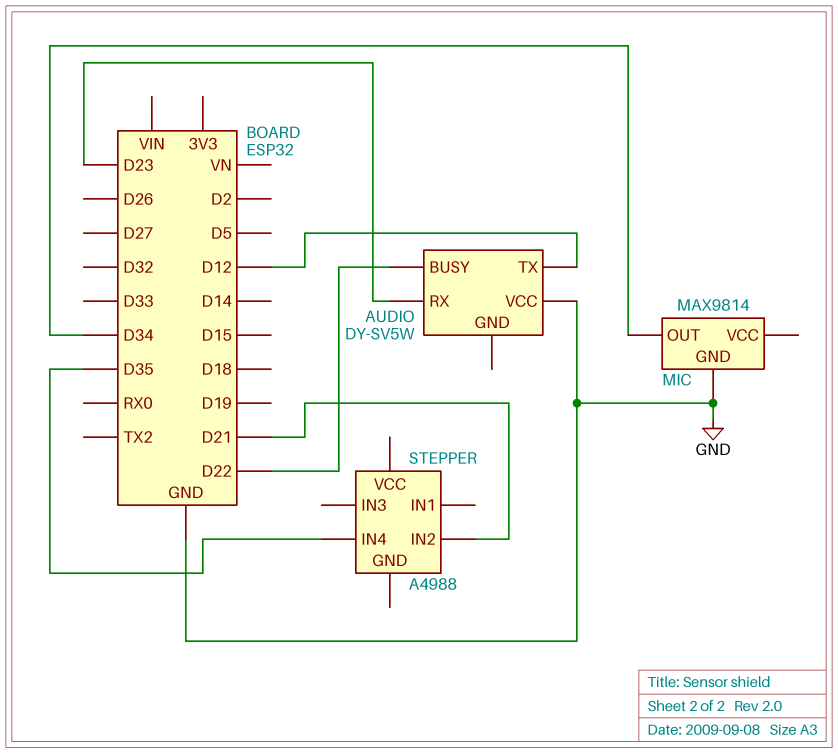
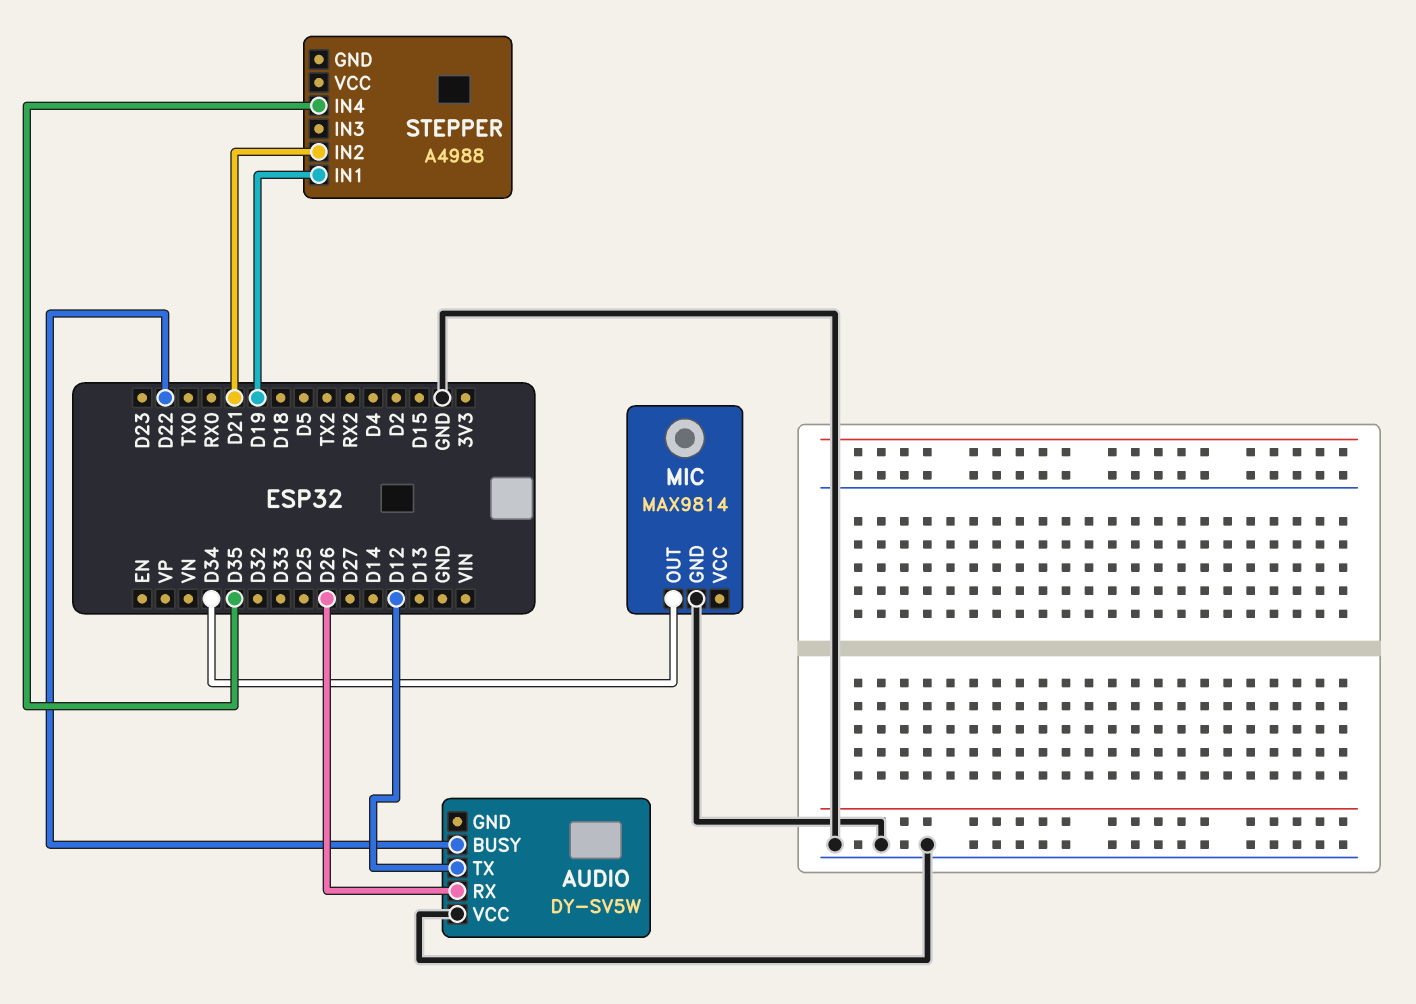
AUDIO pin RX: D23 -> D26
STEPPER pin IN1: none -> D19

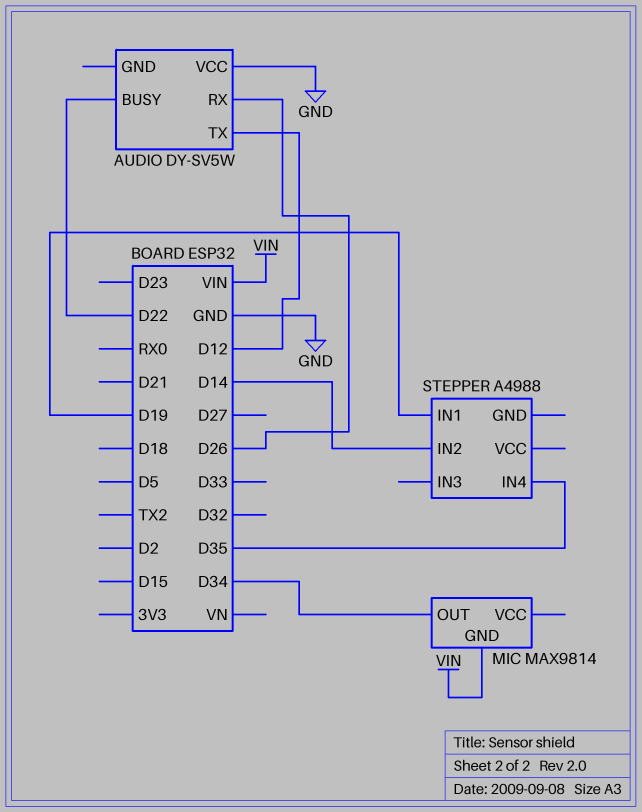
MIC pin GND: GND -> VIN
STEPPER pin IN2: D21 -> D14

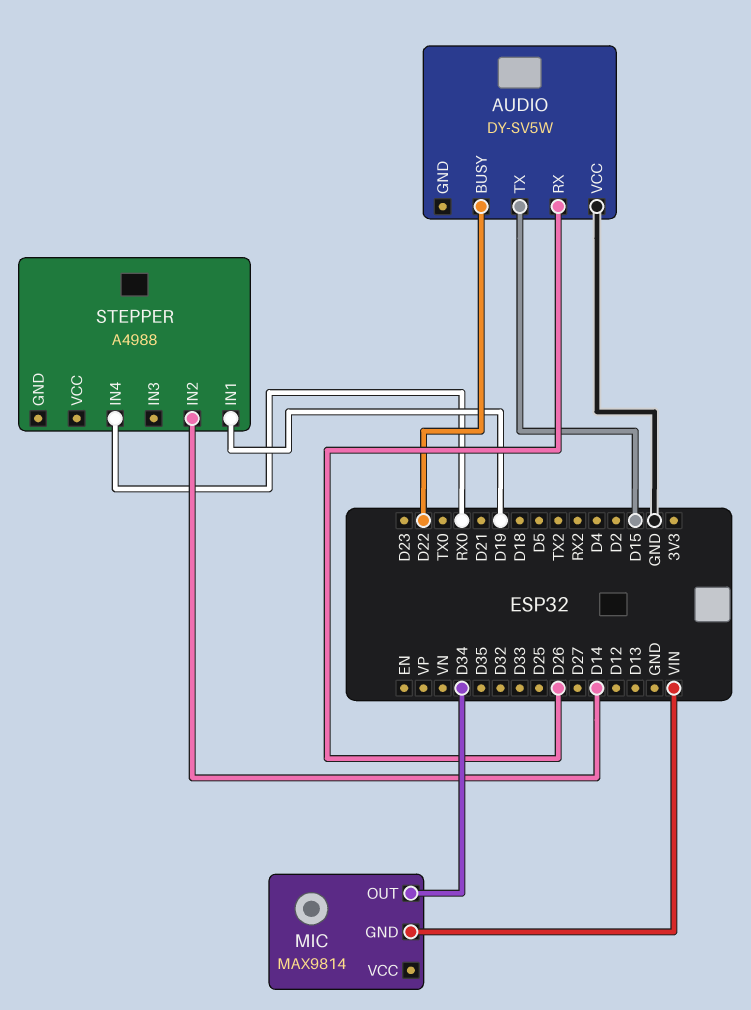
AUDIO pin TX: D12 -> D15
STEPPER pin IN4: D35 -> RX0

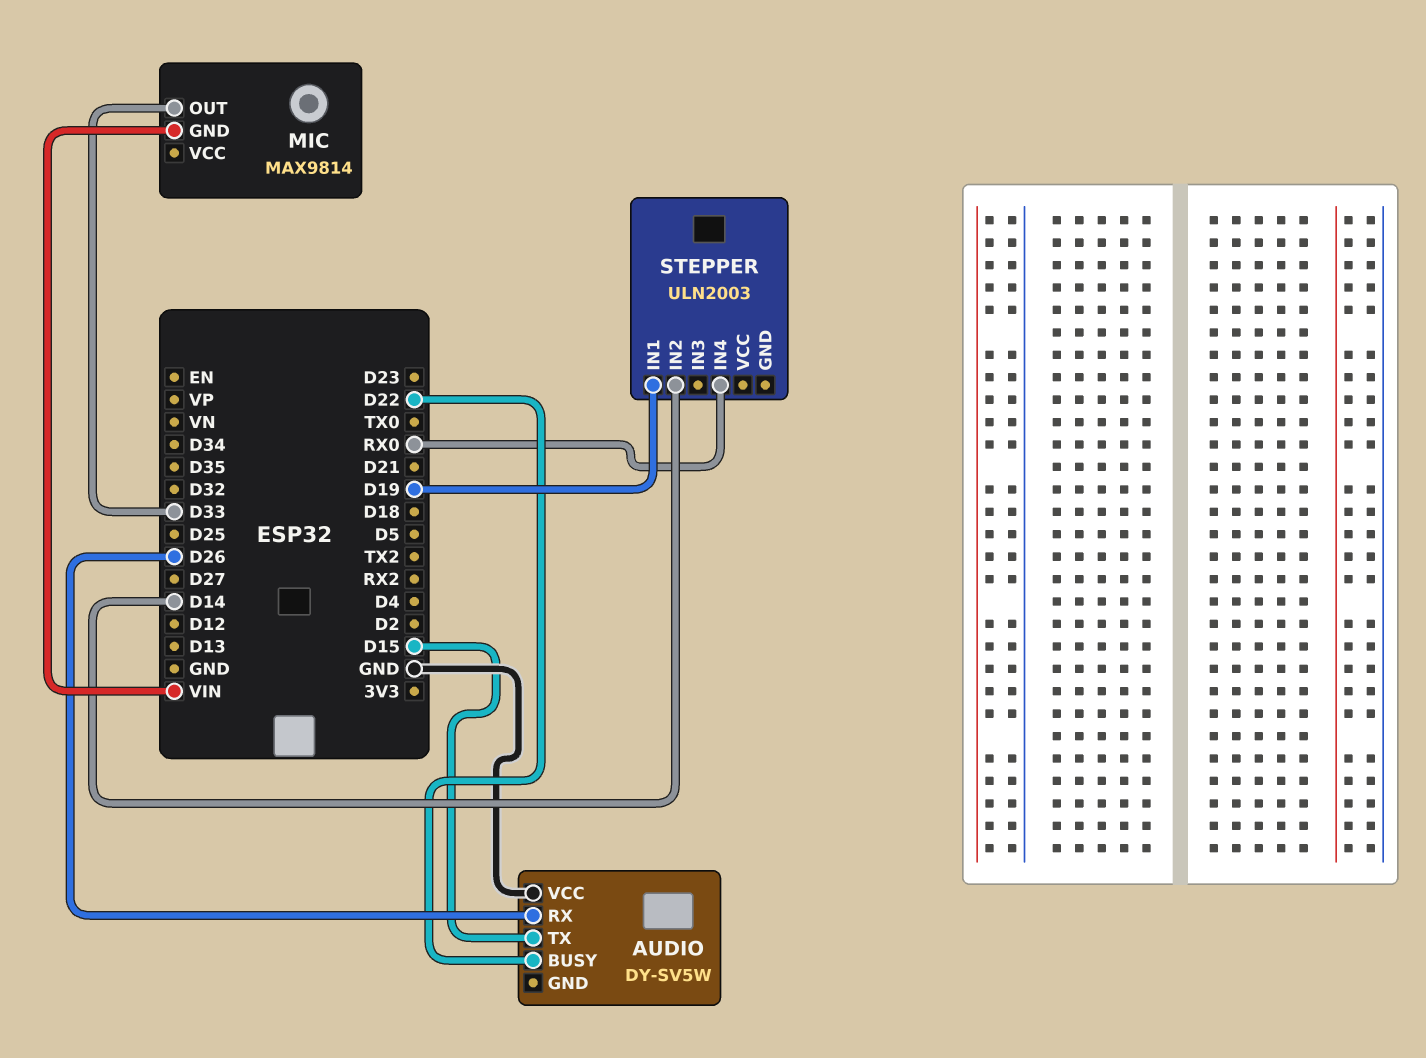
MIC pin OUT: D34 -> D33
STEPPER: A4988 -> ULN2003

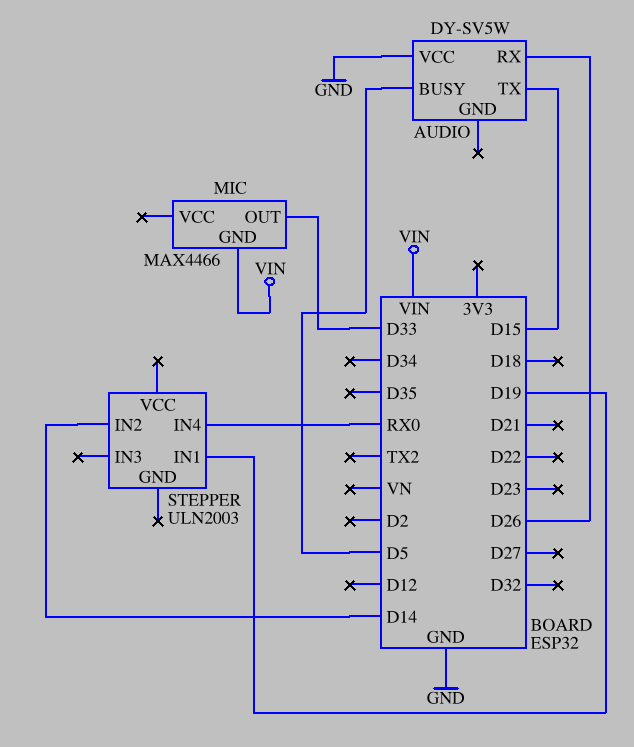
AUDIO pin BUSY: D22 -> D5
MIC: MAX9814 -> MAX4466

